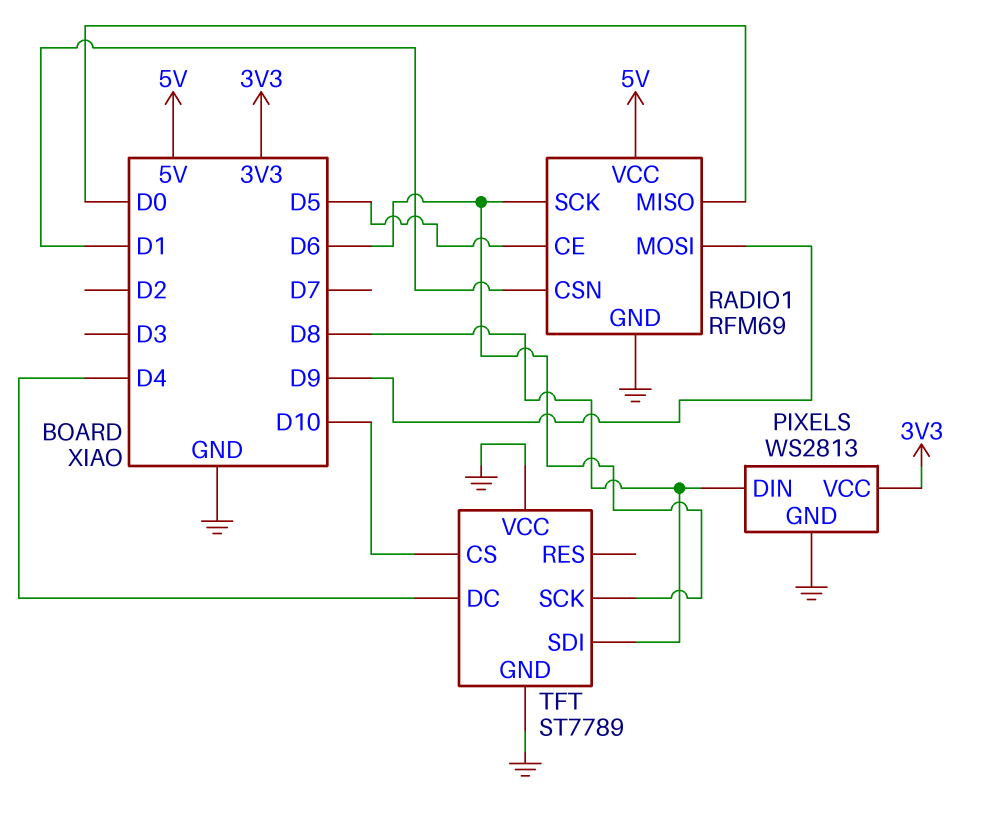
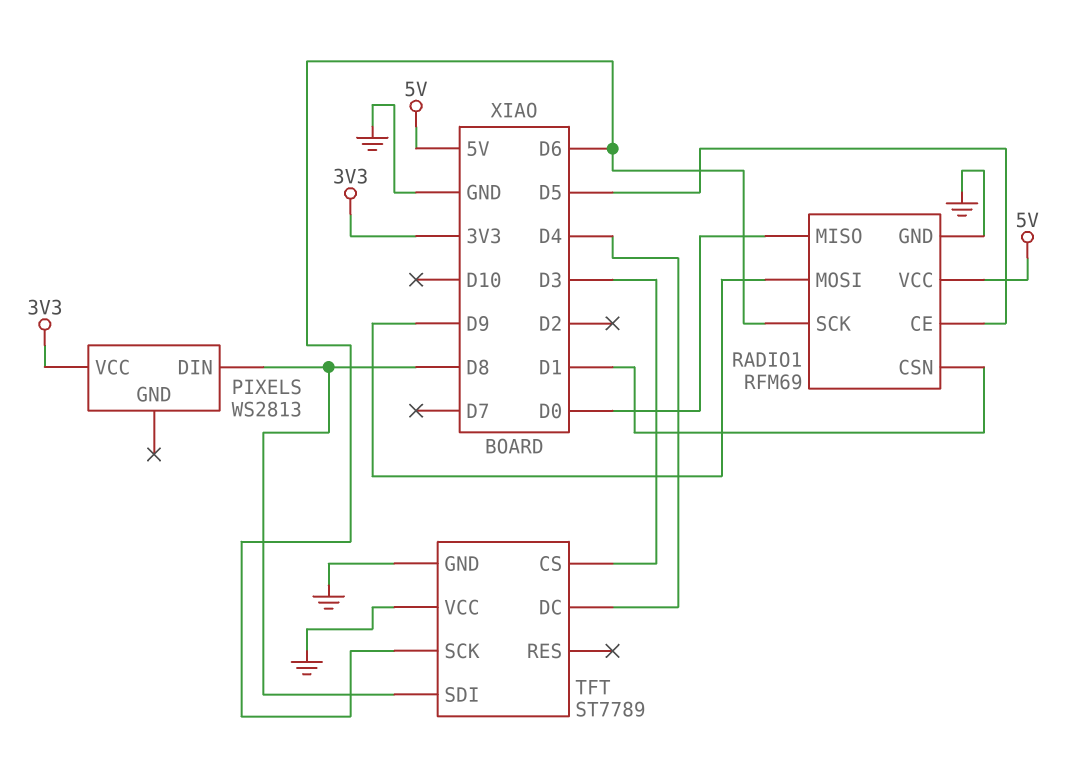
PIXELS pin GND: GND -> none
TFT pin CS: D10 -> D3

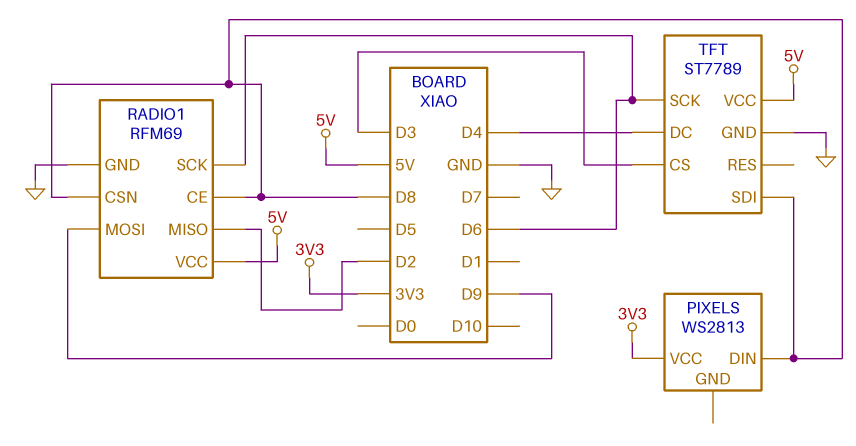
RADIO1 pin CE: D5 -> D8
RADIO1 pin CSN: D1 -> D8
RADIO1 pin MISO: D0 -> D2
TFT pin VCC: GND -> 5V

